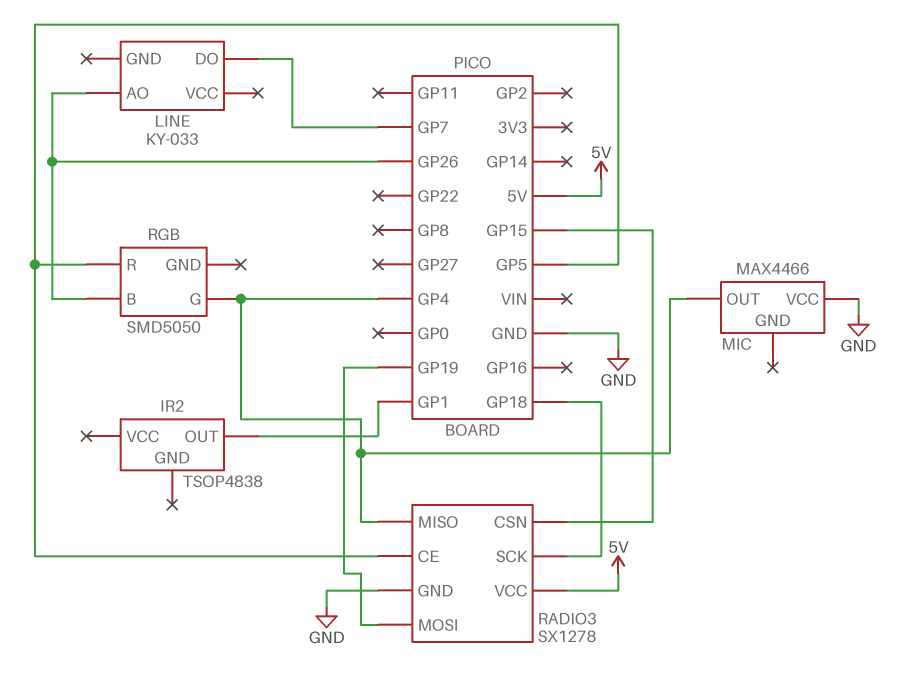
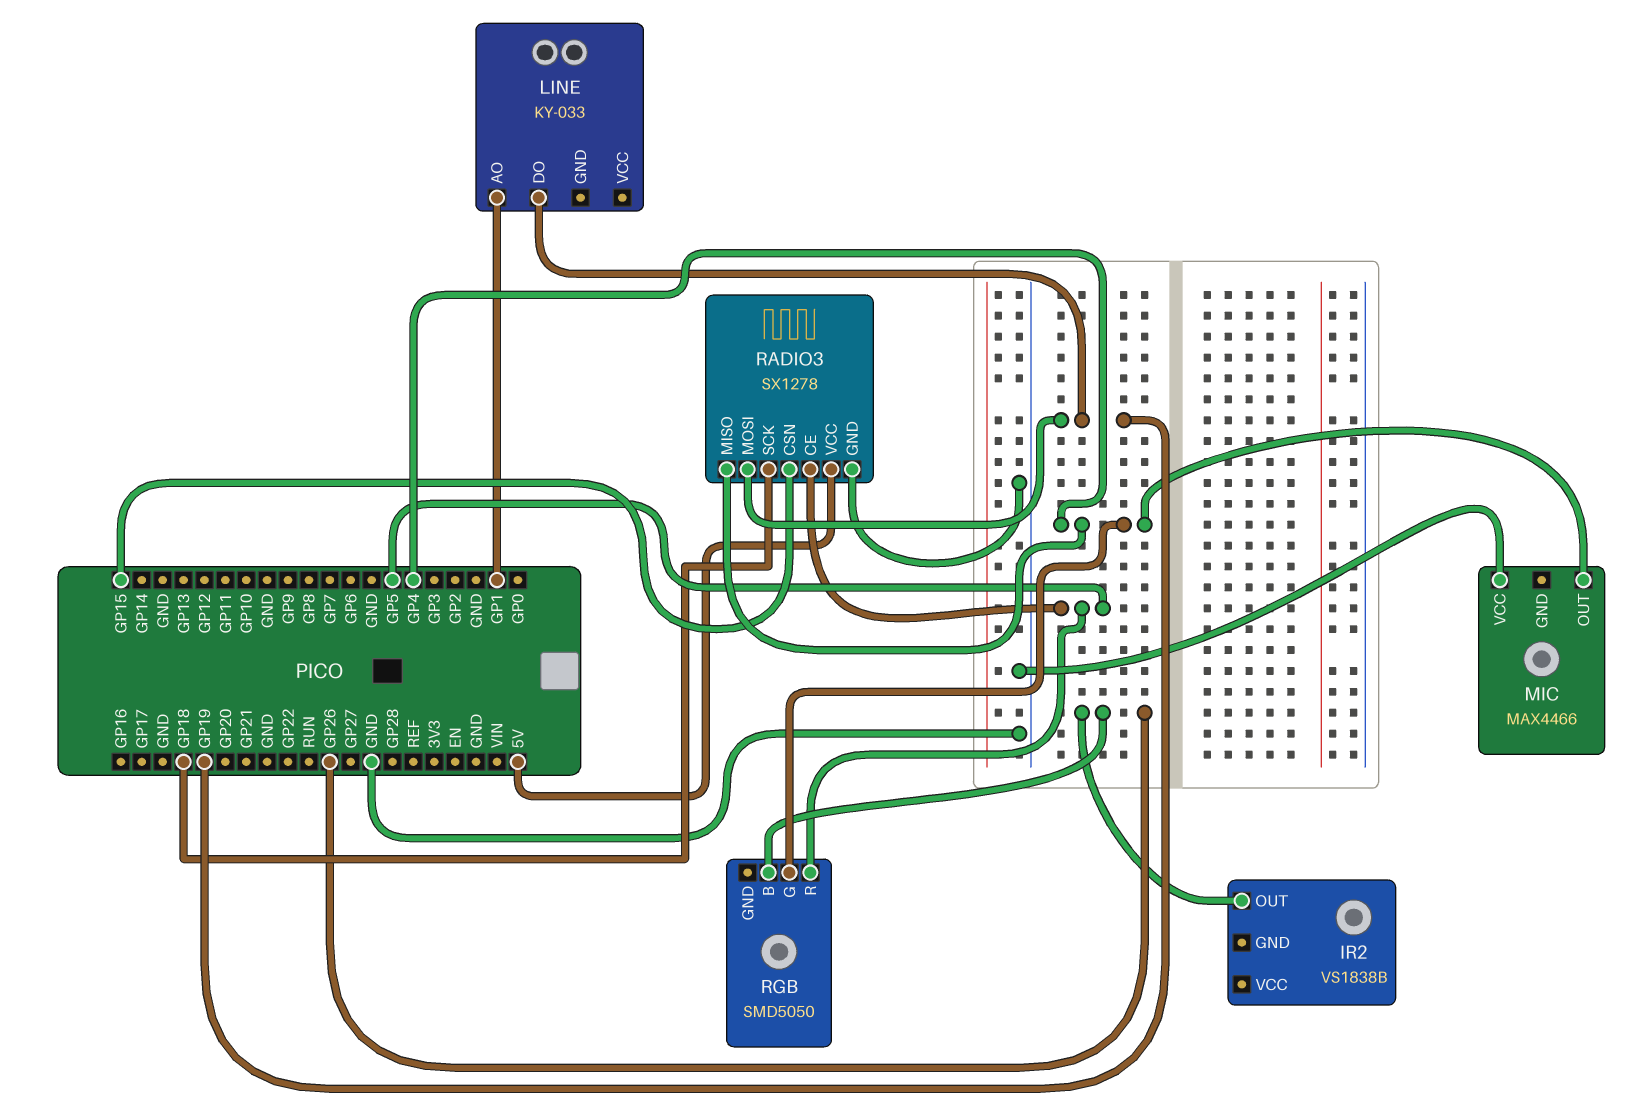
IR2: TSOP4838 -> VS1838B
IR2 pin OUT: GP1 -> GP26
LINE pin AO: GP26 -> GP1
LINE pin DO: GP7 -> GP19

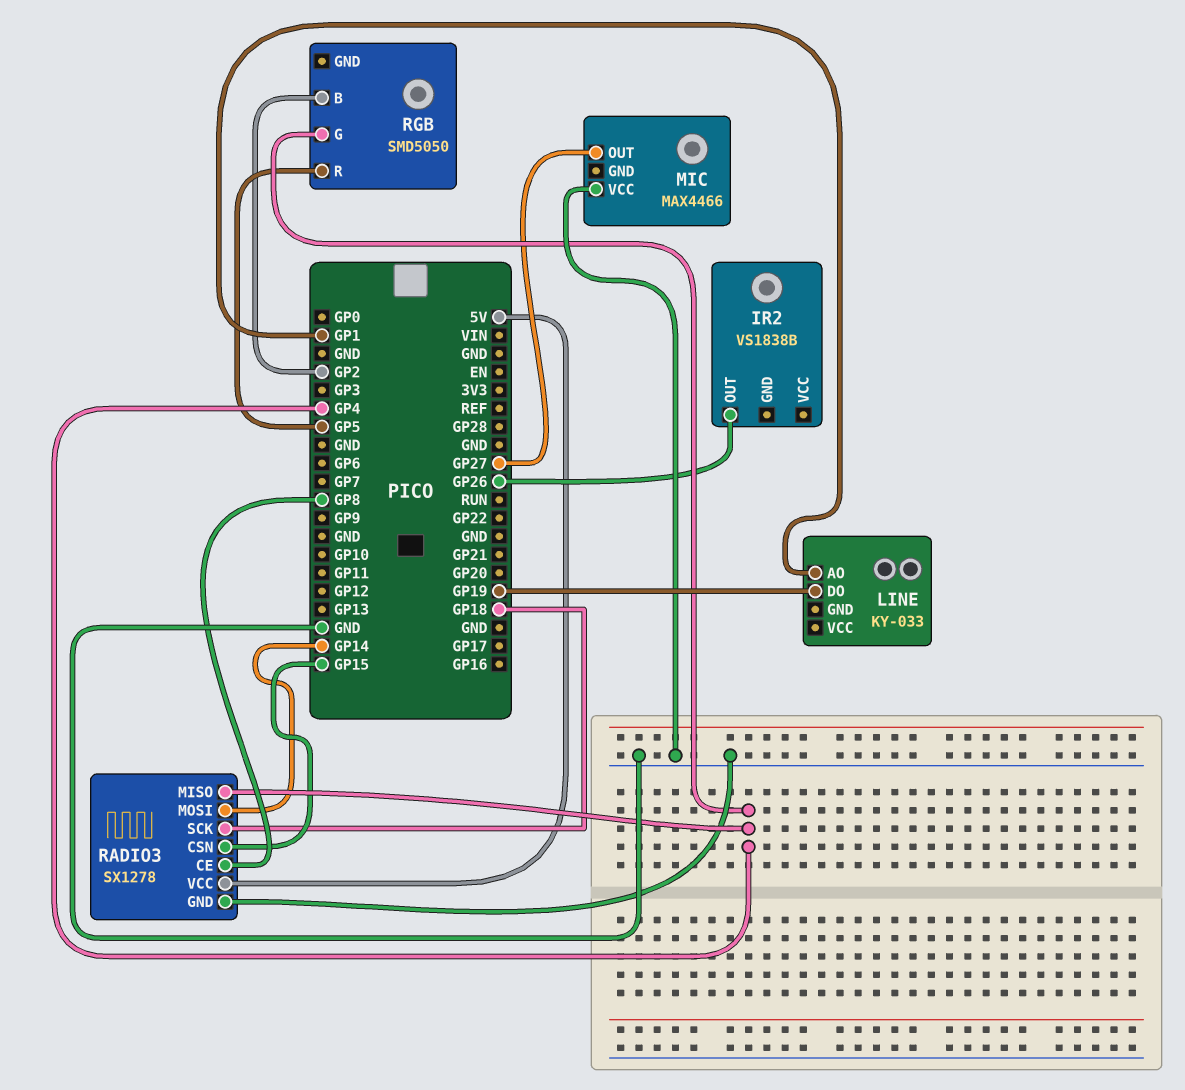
MIC pin OUT: GP4 -> GP27
RADIO3 pin CE: GP5 -> GP8
RADIO3 pin MOSI: GP19 -> GP14
RGB pin B: GP26 -> GP2

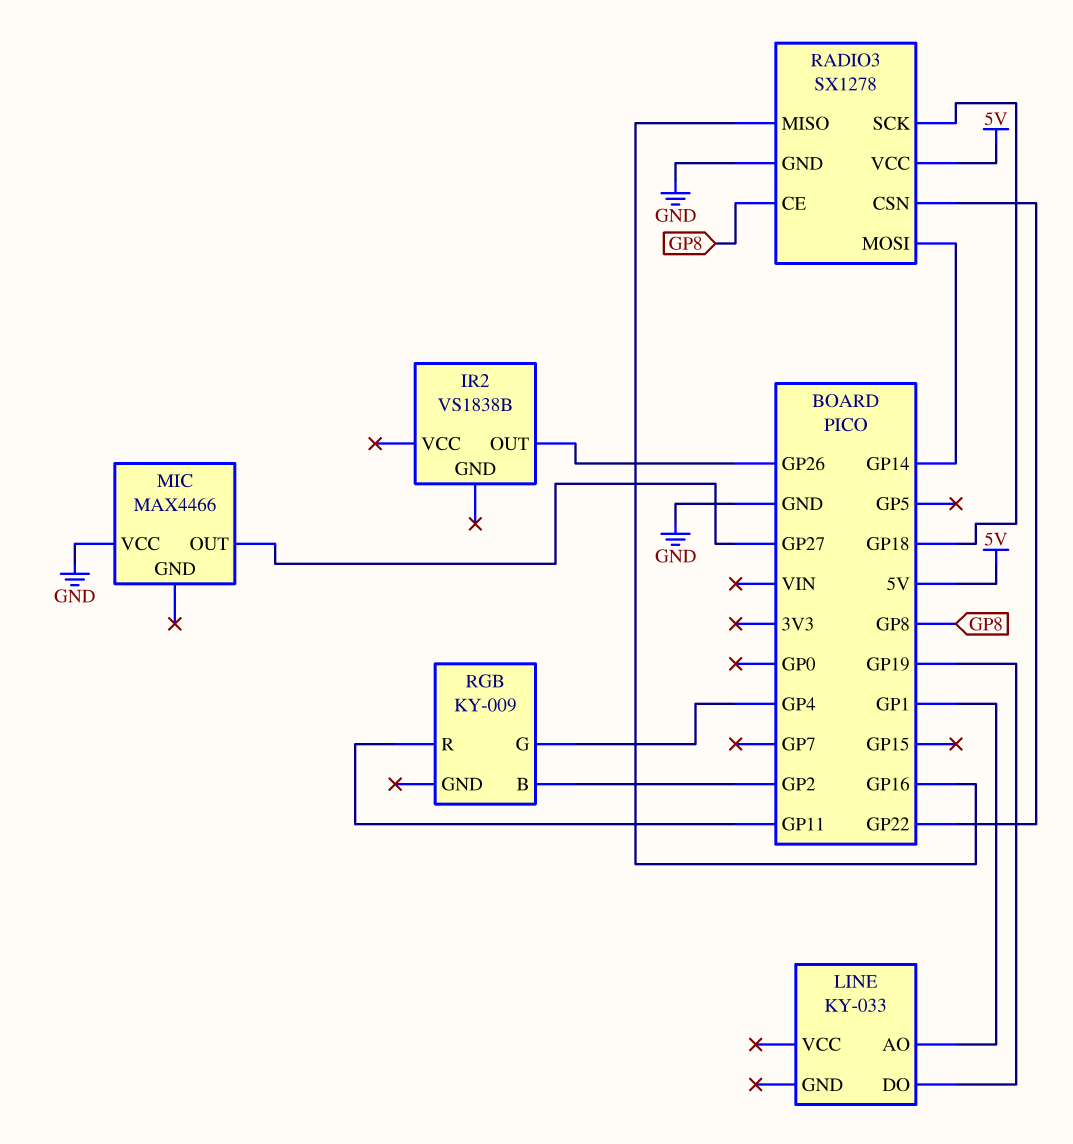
RADIO3 pin CSN: GP15 -> GP22
RADIO3 pin MISO: GP4 -> GP16
RGB: SMD5050 -> KY-009
RGB pin R: GP5 -> GP11

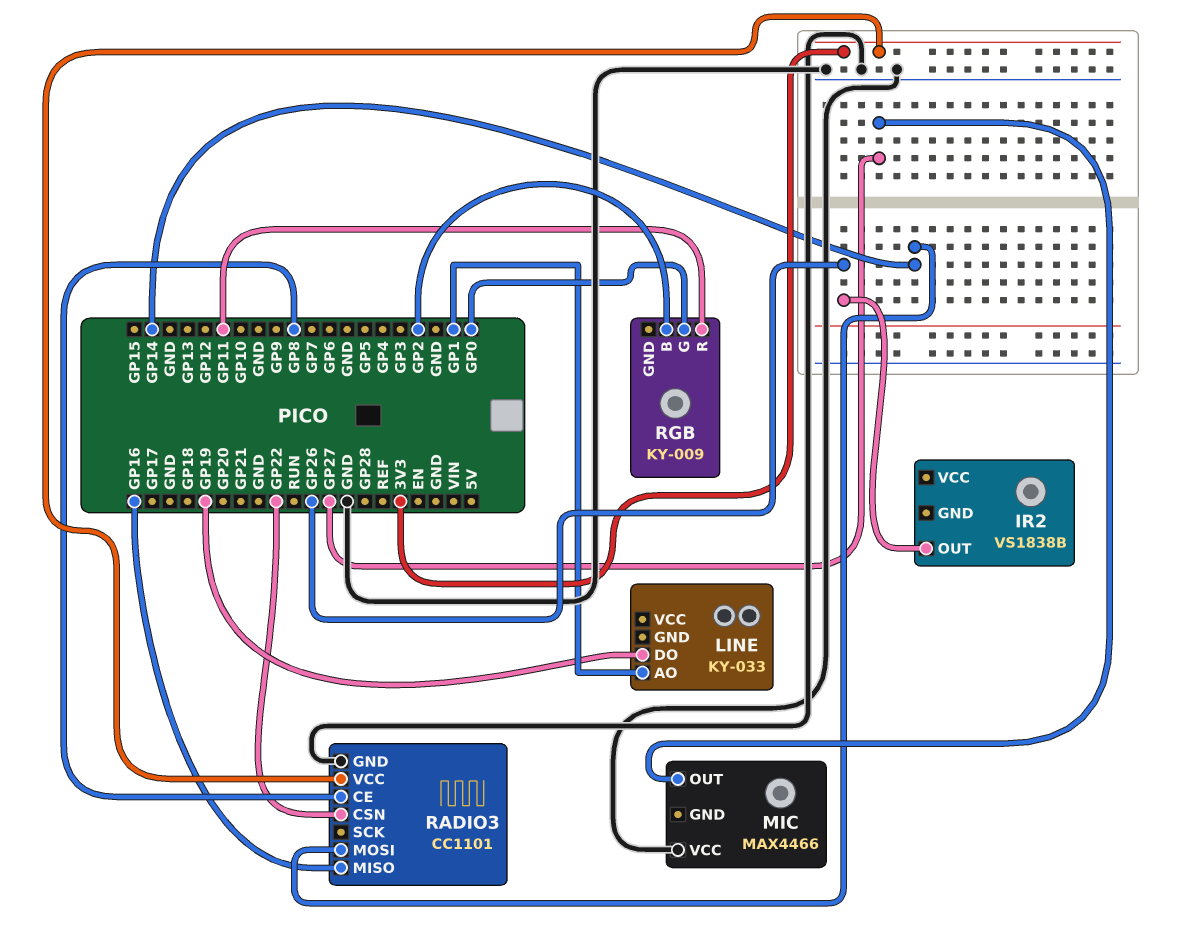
RADIO3: SX1278 -> CC1101
RADIO3 pin SCK: GP18 -> none
RADIO3 pin VCC: 5V -> 3V3
RGB pin G: GP4 -> GP0

